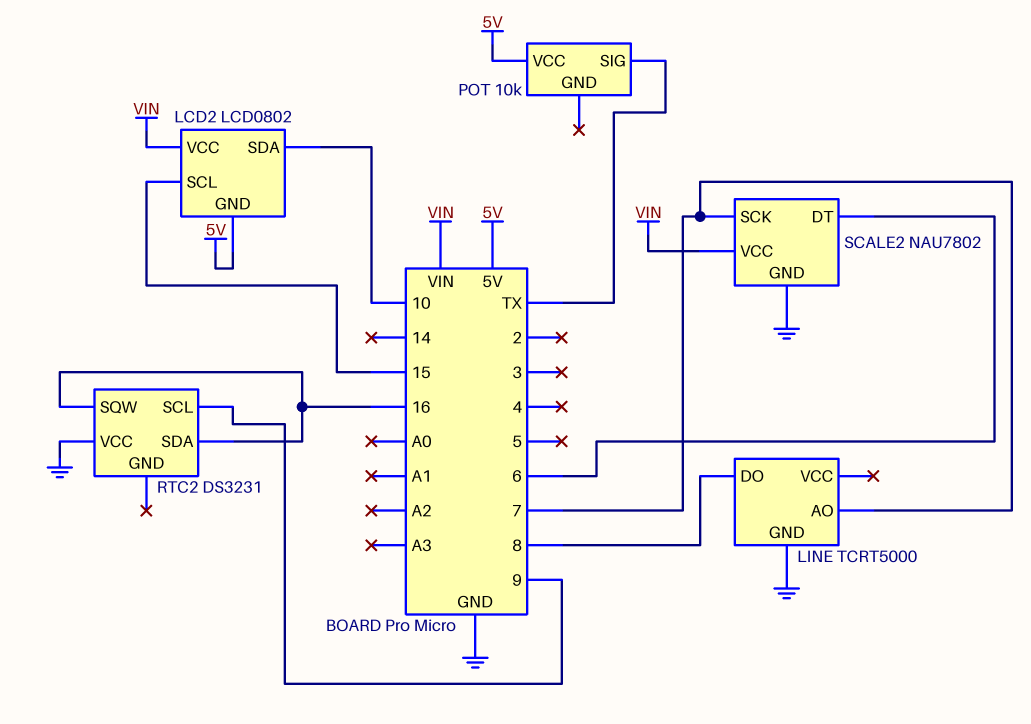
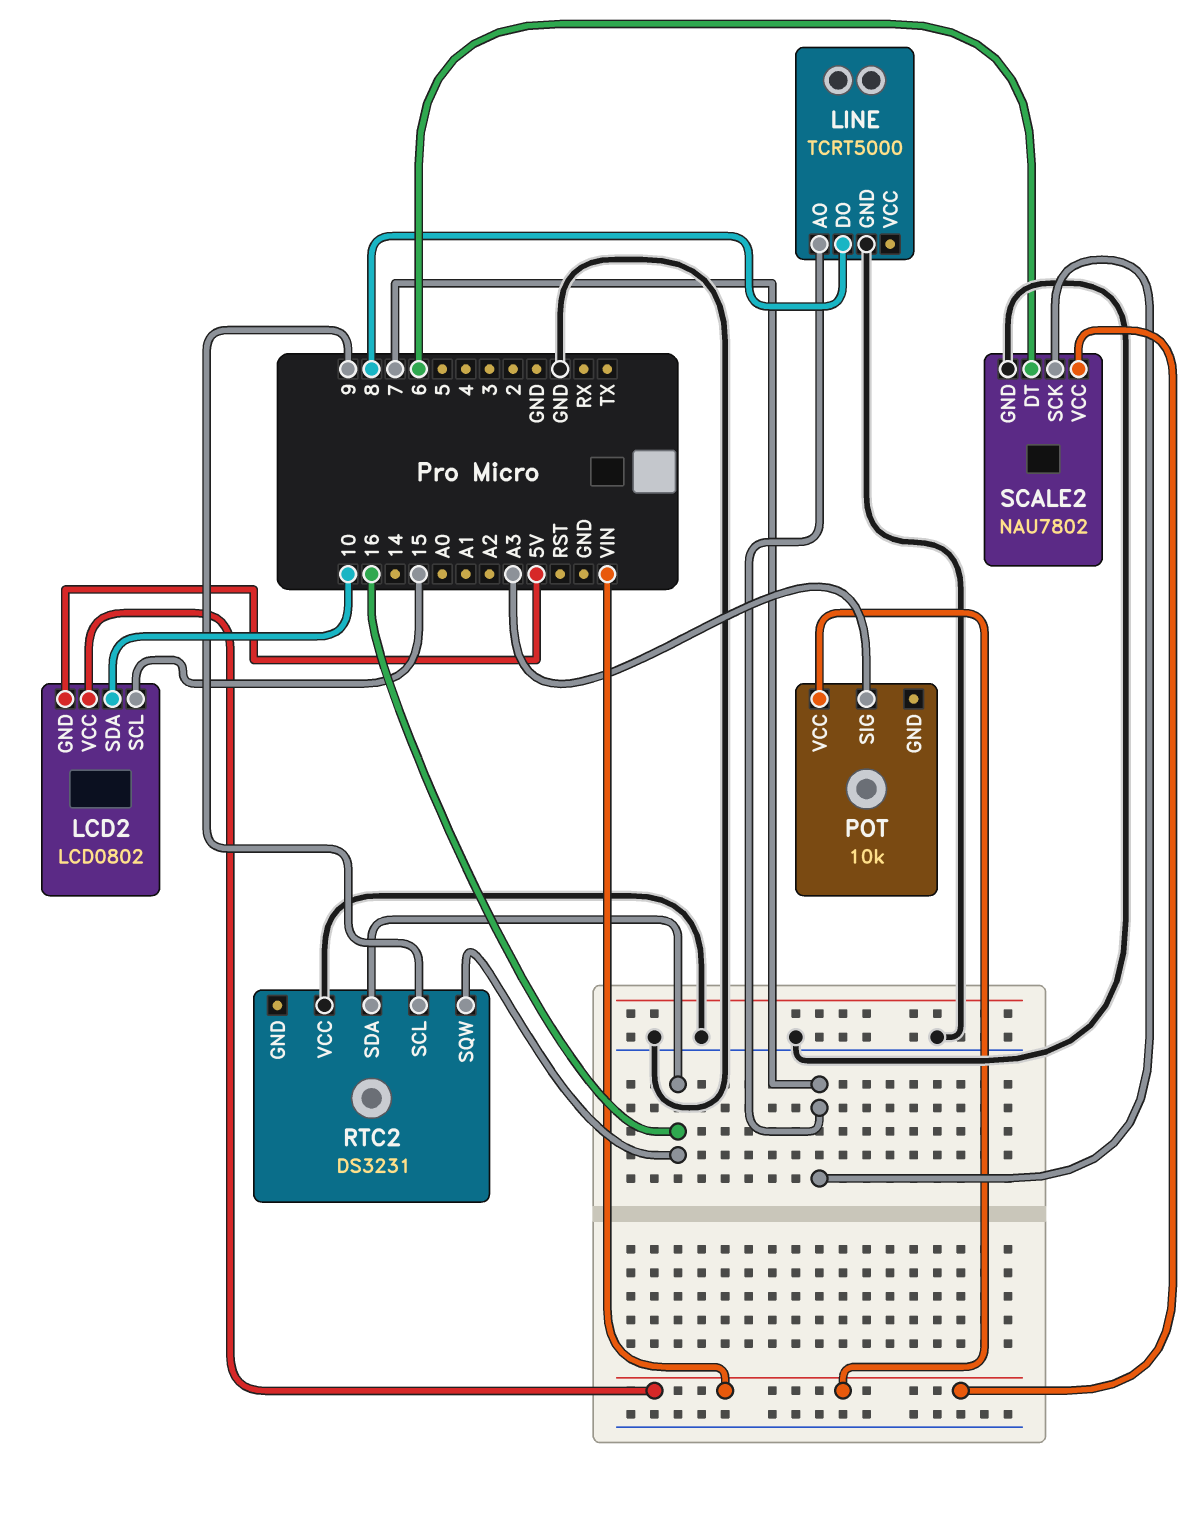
POT pin SIG: TX -> A3
POT pin VCC: 5V -> VIN

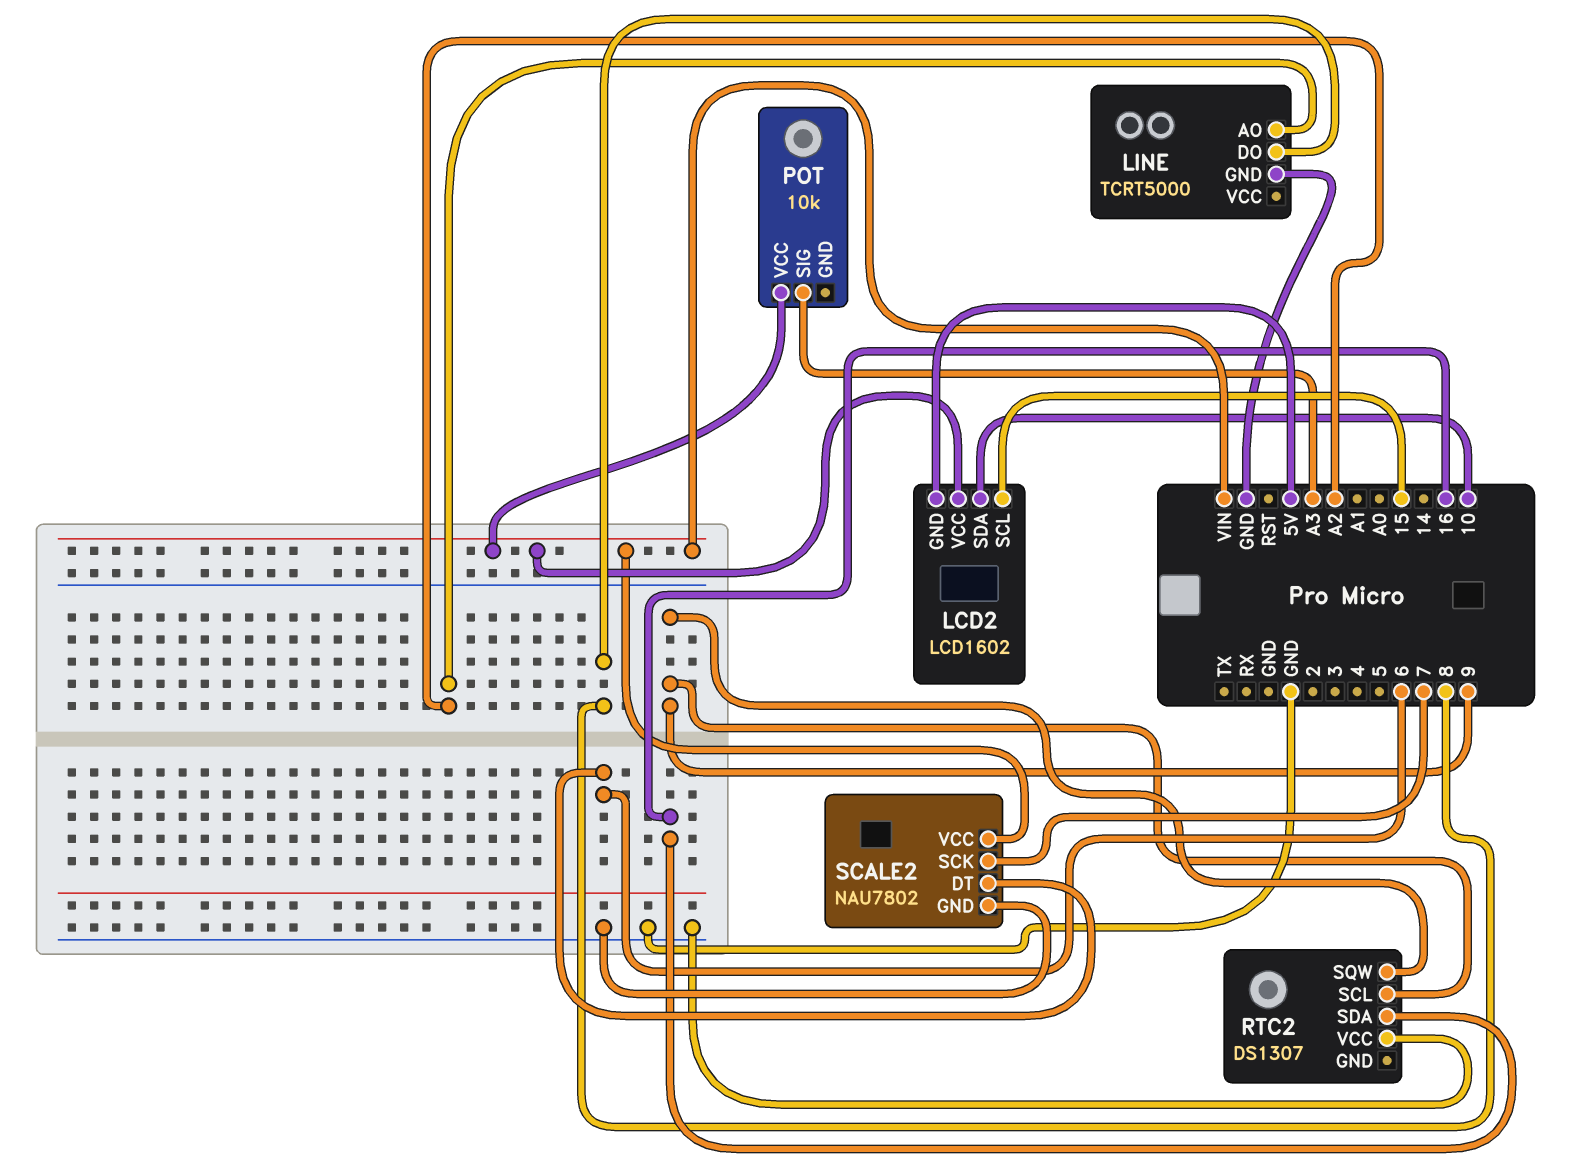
LCD2: LCD0802 -> LCD1602
LINE pin AO: 7 -> A2
RTC2: DS3231 -> DS1307
RTC2 pin SQW: 16 -> 9

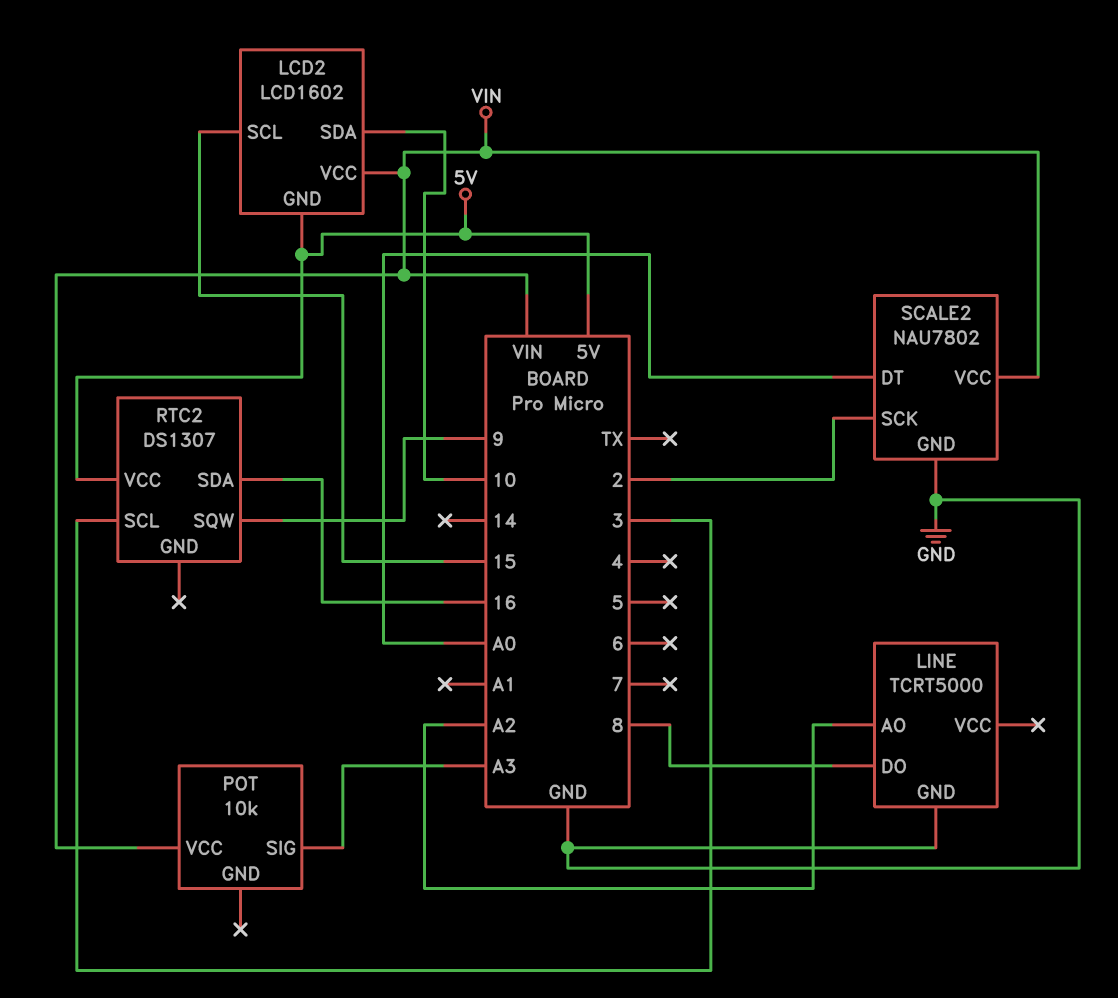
RTC2 pin SCL: 9 -> 3
RTC2 pin VCC: GND -> 5V
SCALE2 pin DT: 6 -> A0
SCALE2 pin SCK: 7 -> 2

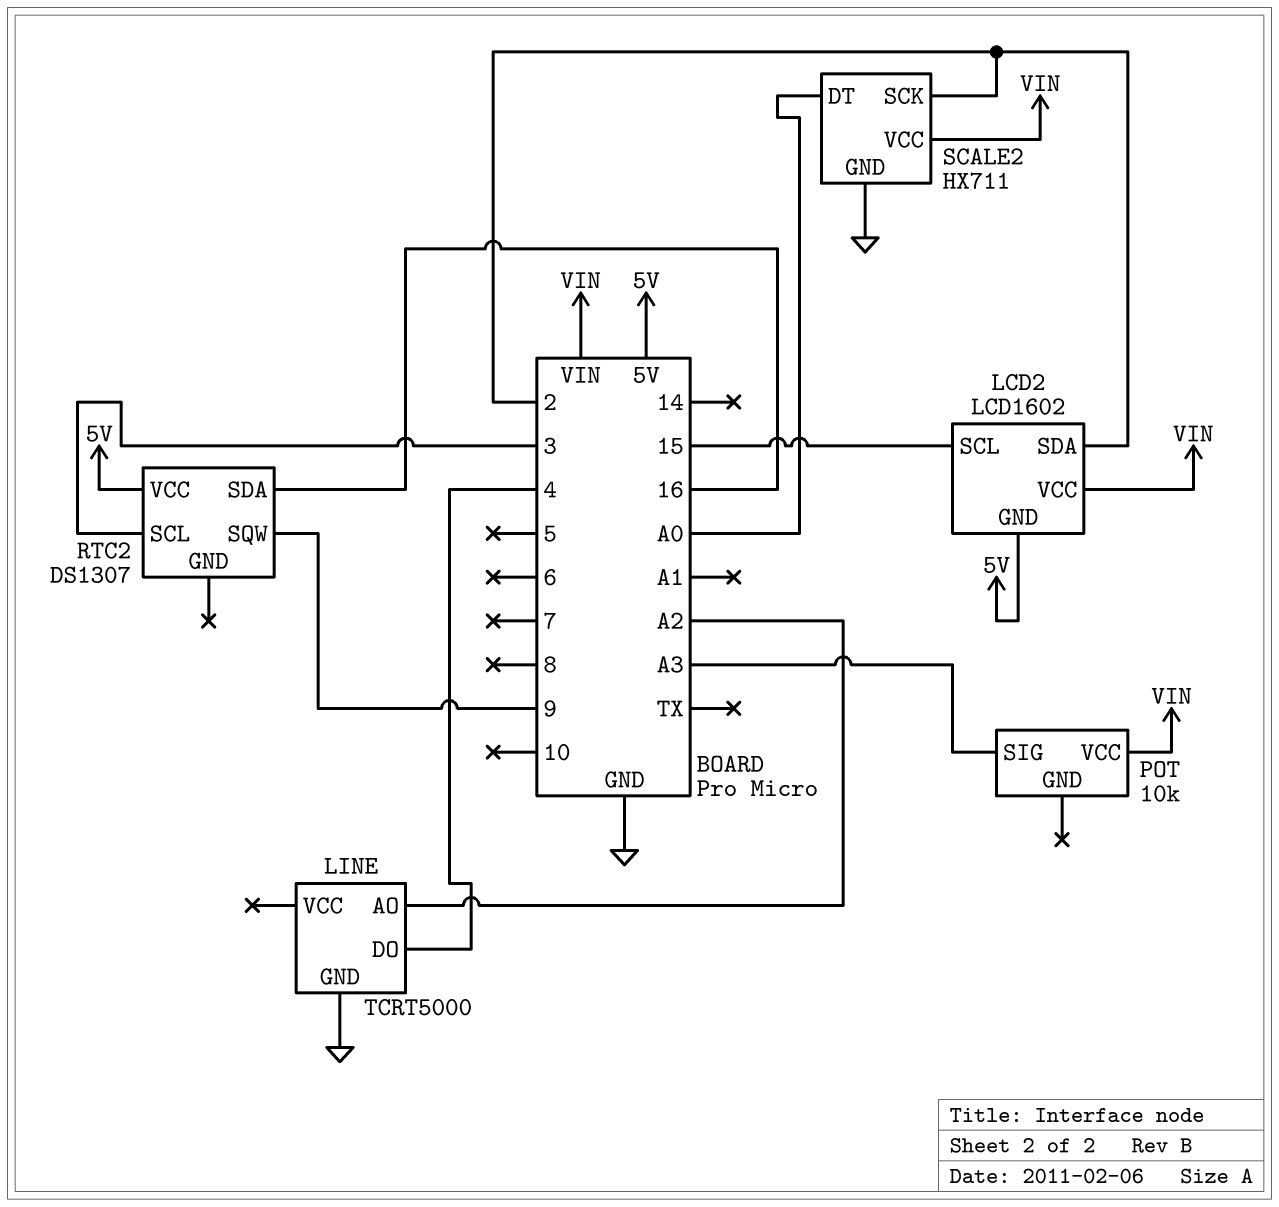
LCD2 pin SDA: 10 -> 2
LINE pin DO: 8 -> 4
SCALE2: NAU7802 -> HX711

